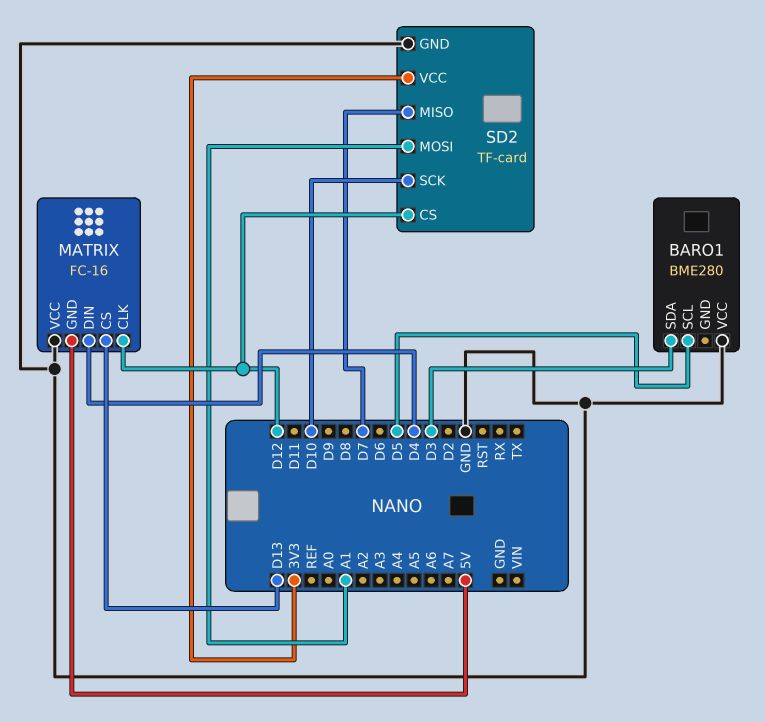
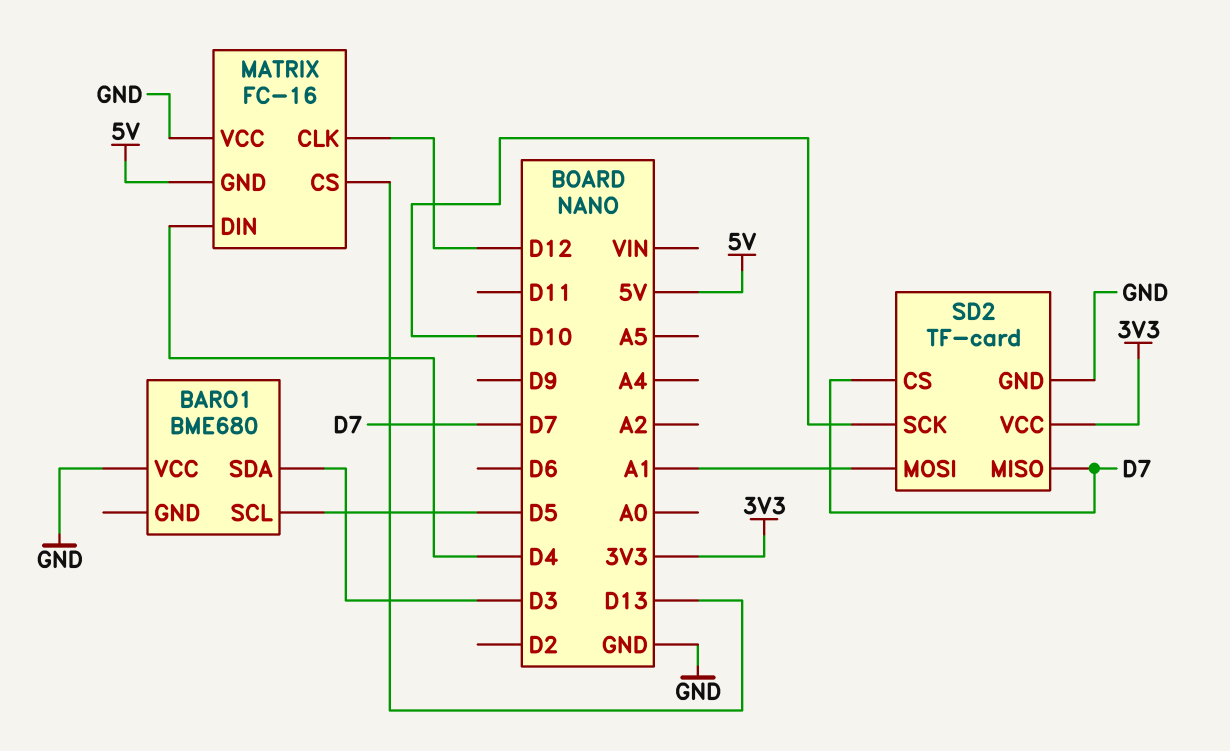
BARO1: BME280 -> BME680
SD2 pin CS: D12 -> D7

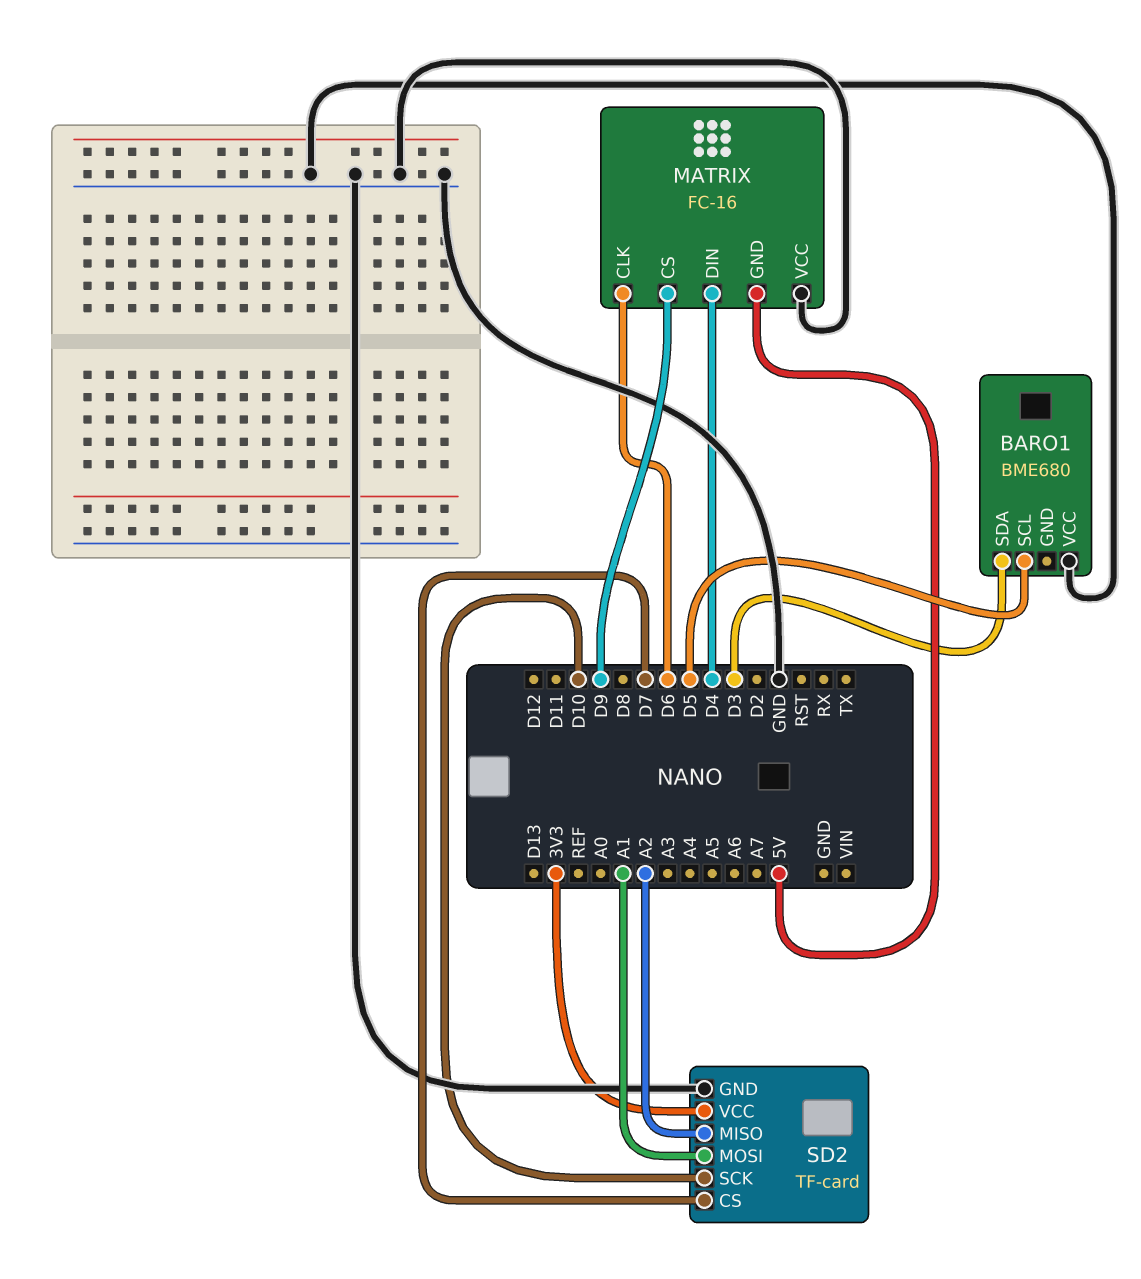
MATRIX pin CLK: D12 -> D6
MATRIX pin CS: D13 -> D9
SD2 pin MISO: D7 -> A2

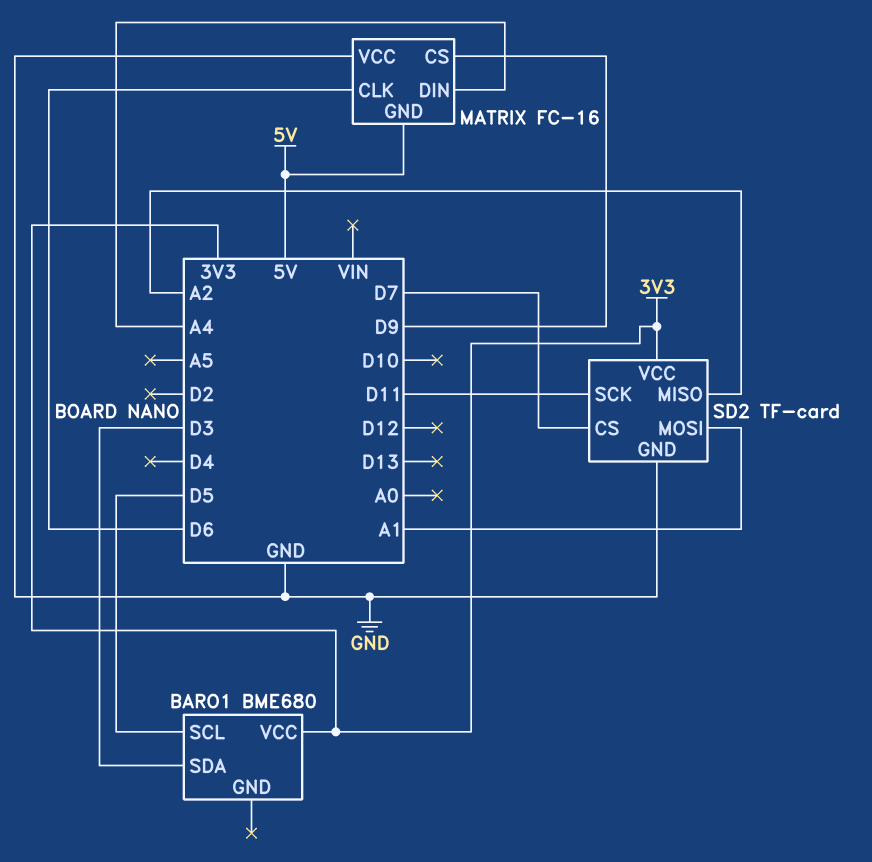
BARO1 pin VCC: GND -> 3V3
MATRIX pin DIN: D4 -> A4
SD2 pin SCK: D10 -> D11

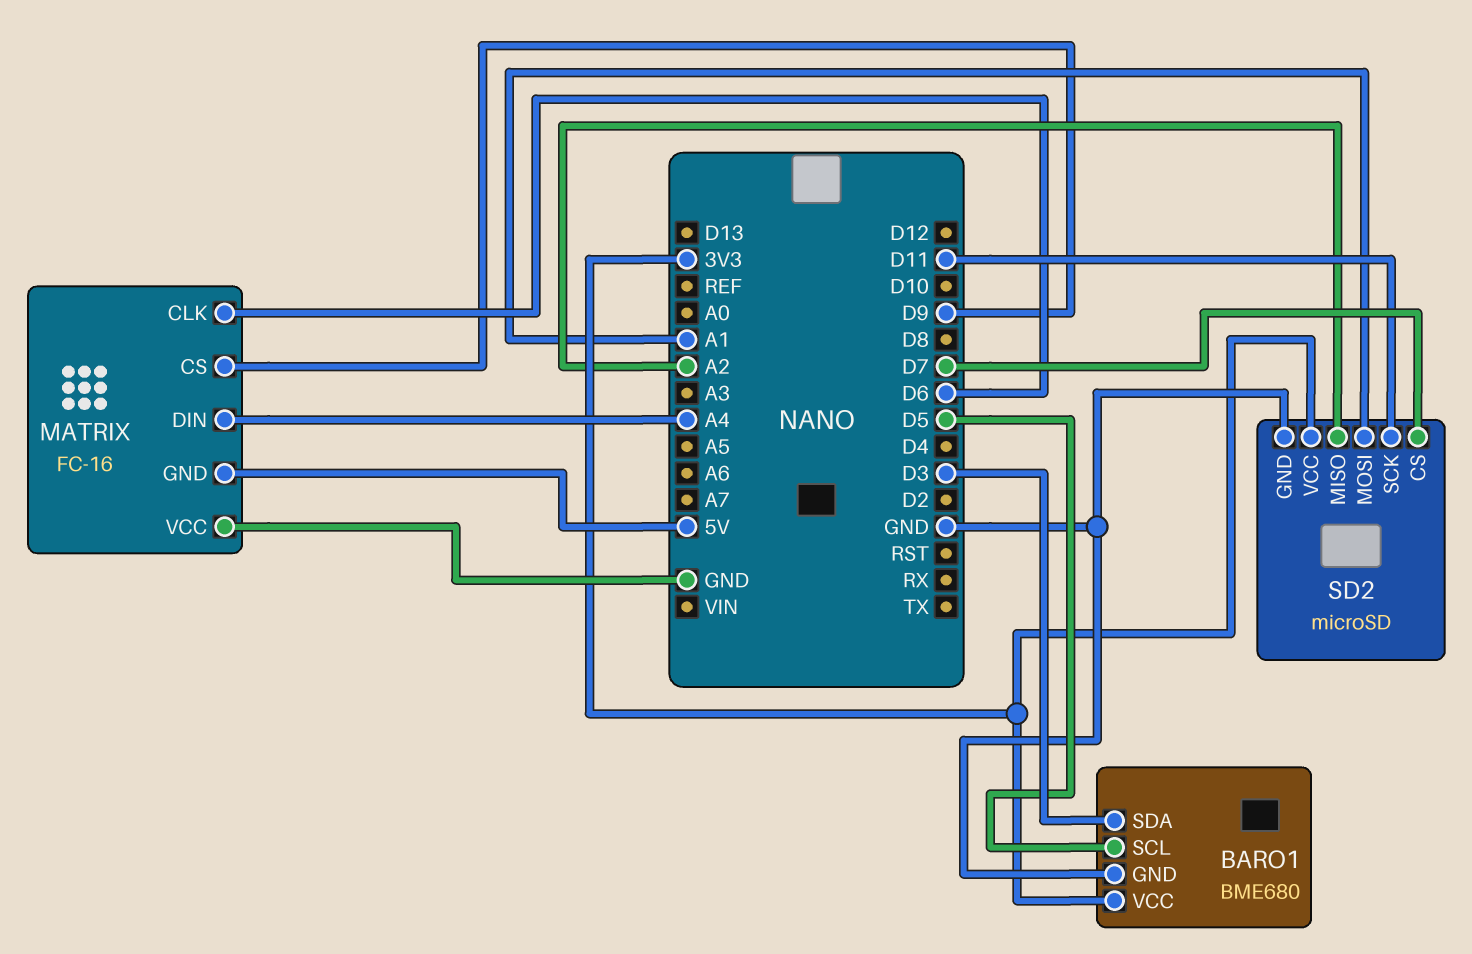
BARO1 pin GND: none -> GND
SD2: TF-card -> microSD

